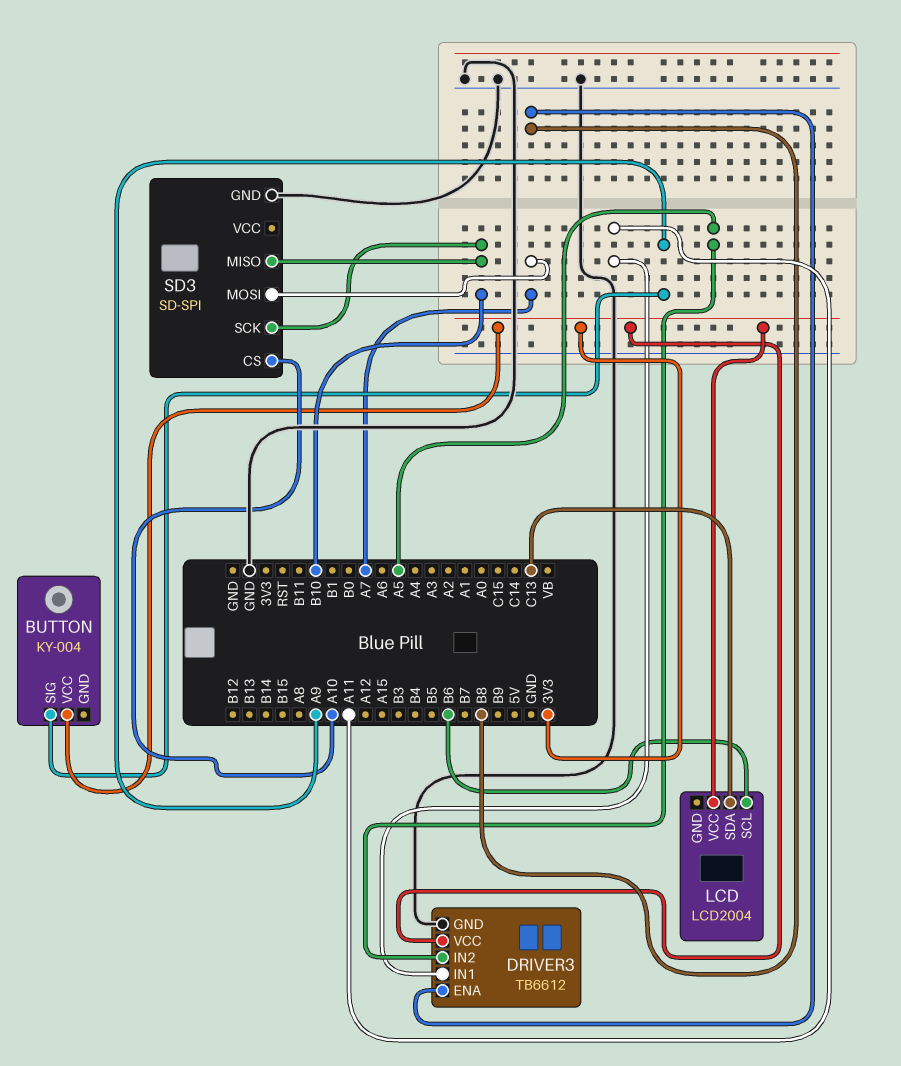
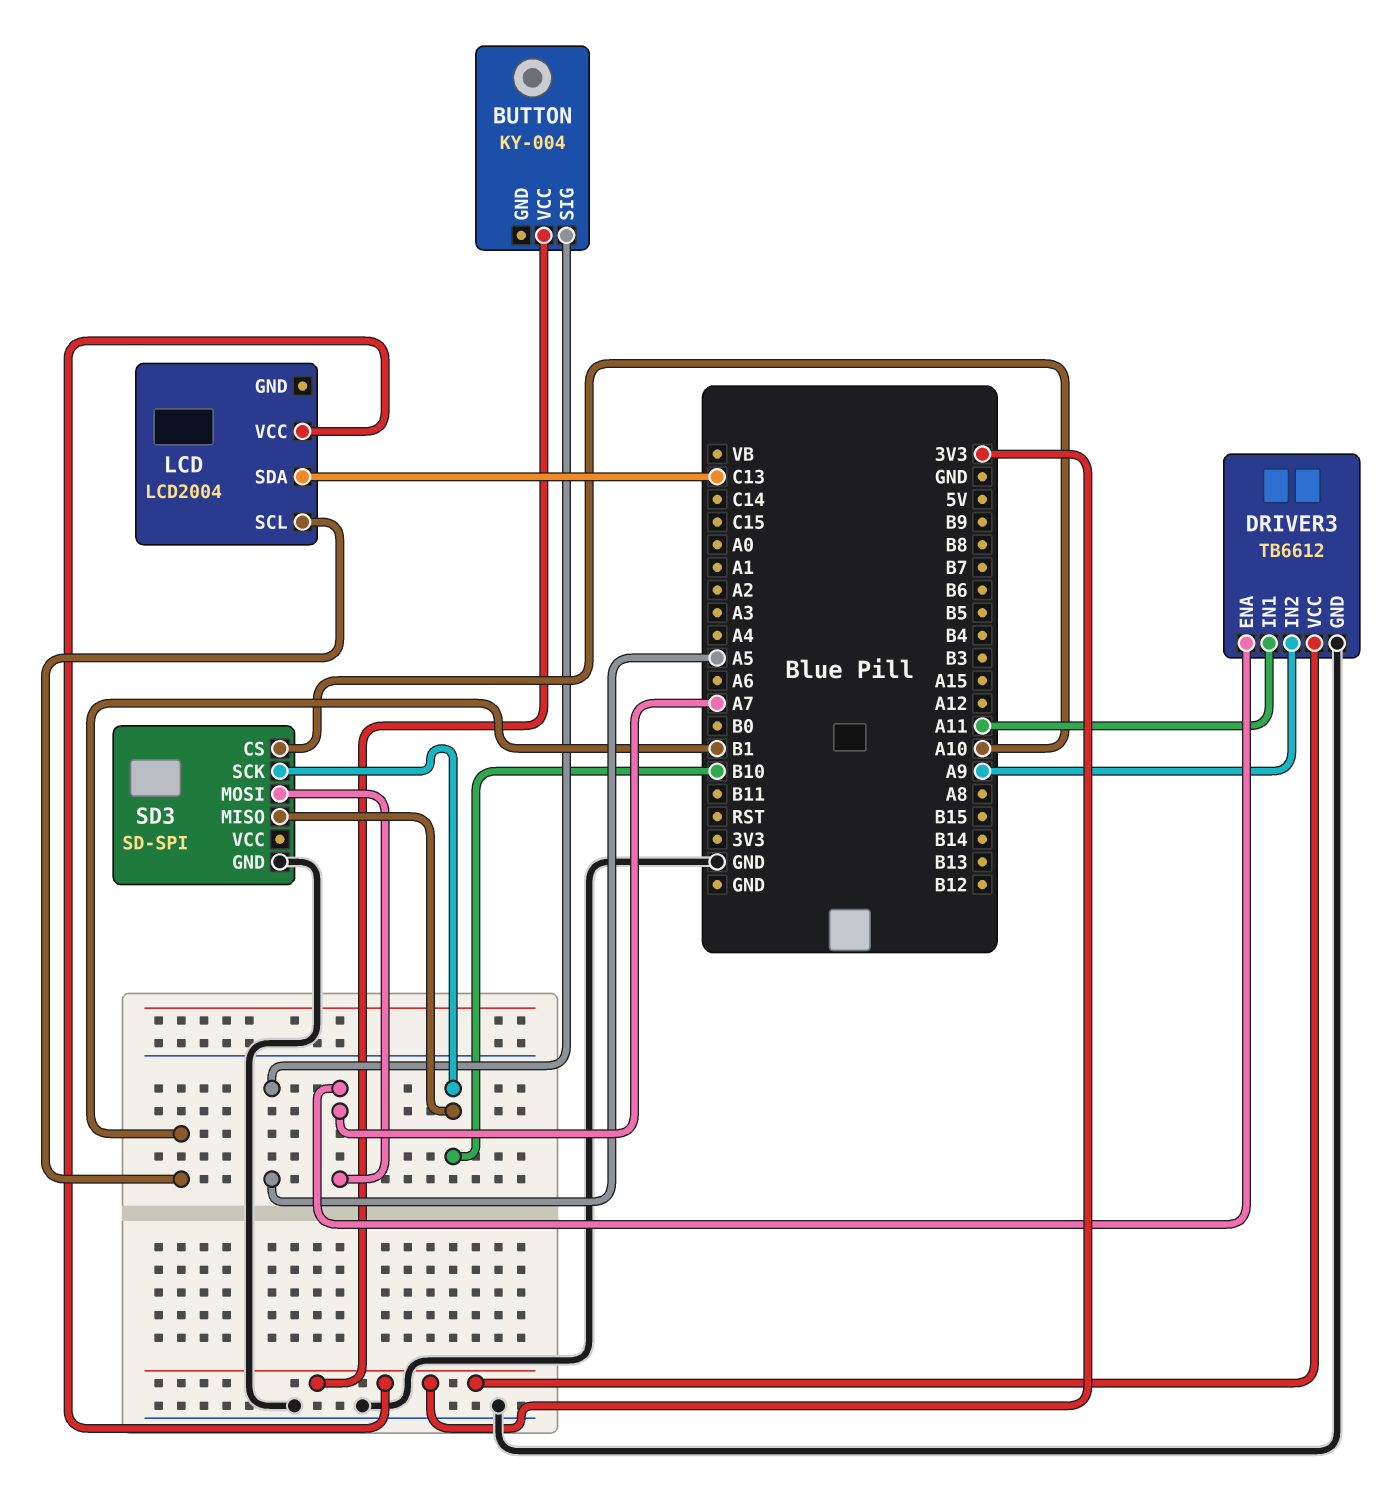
BUTTON pin SIG: A9 -> A5
DRIVER3 pin ENA: B8 -> A7
DRIVER3 pin IN2: A5 -> A9
LCD pin SCL: B6 -> B1

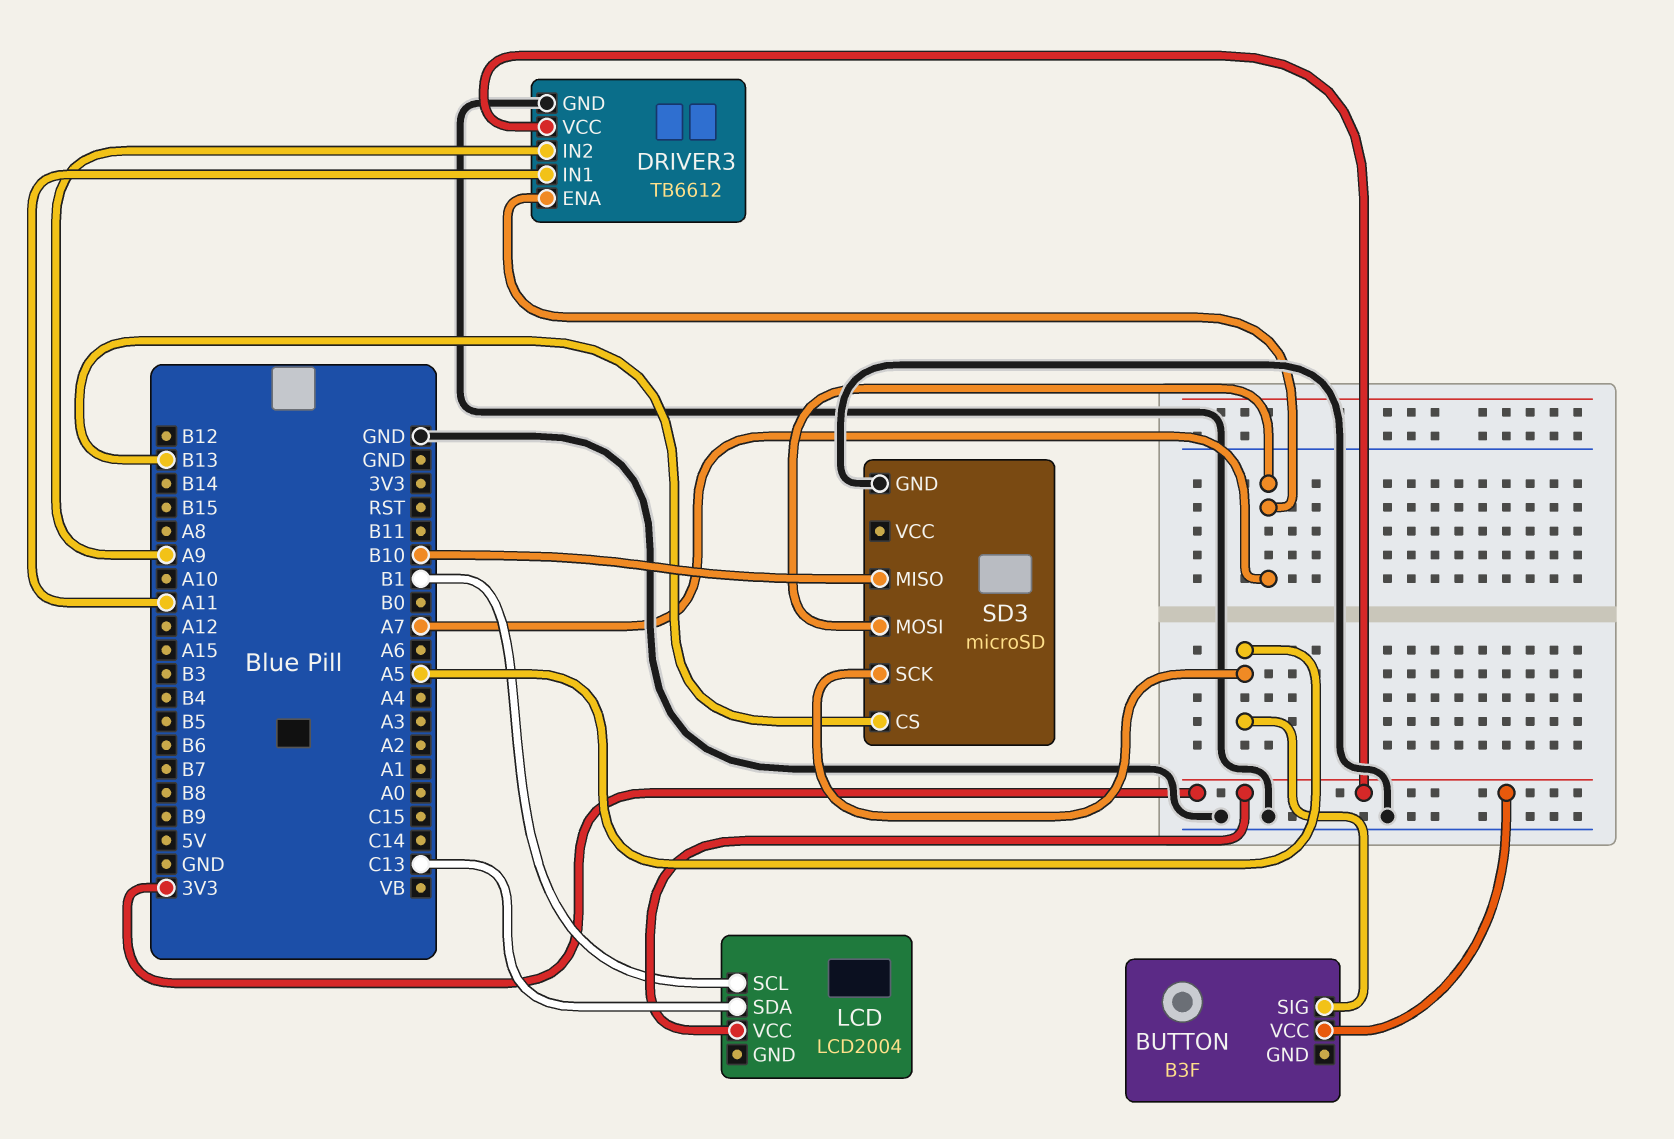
BUTTON: KY-004 -> B3F
SD3: SD-SPI -> microSD
SD3 pin CS: A10 -> B13
SD3 pin SCK: B10 -> A5

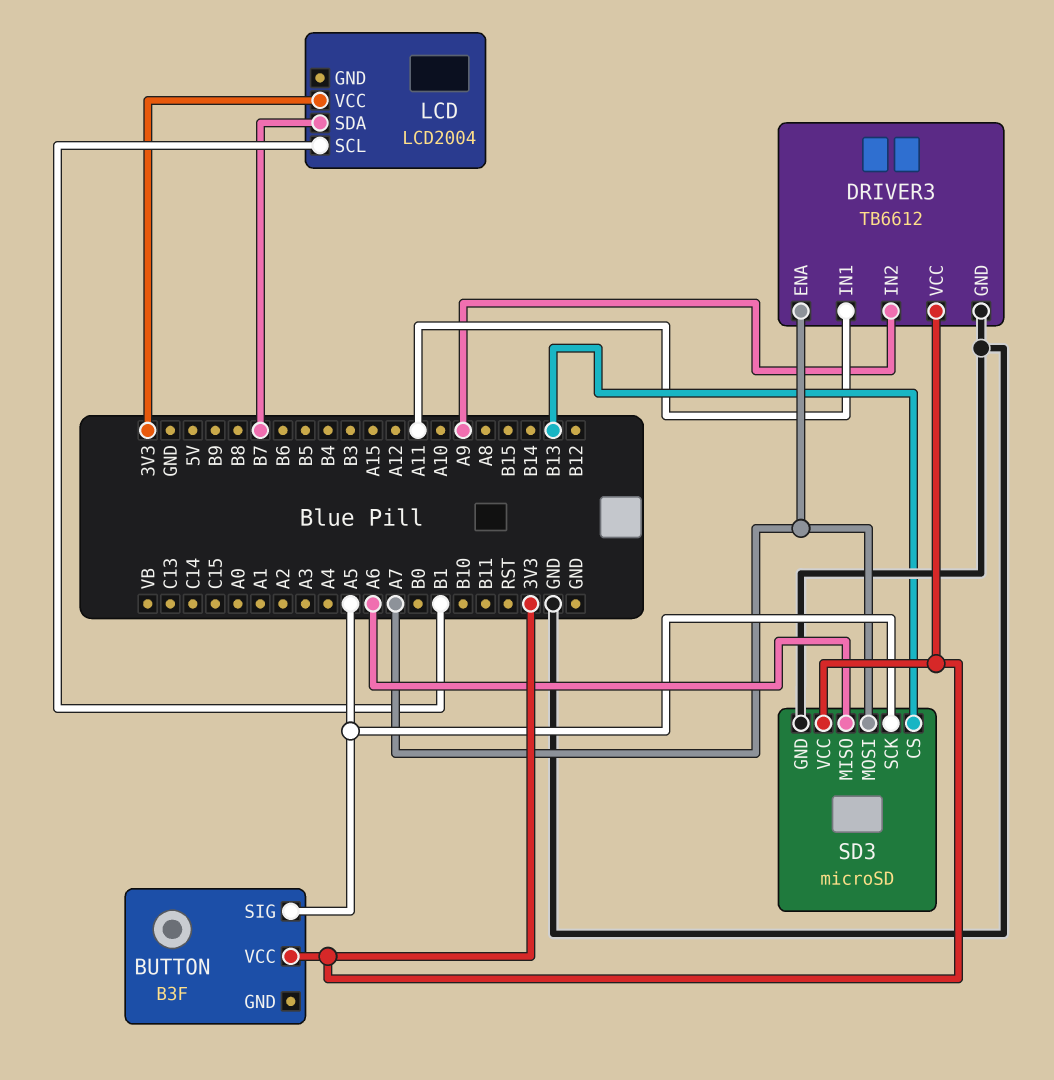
LCD pin SDA: C13 -> B7
SD3 pin MISO: B10 -> A6
SD3 pin VCC: none -> 3V3

